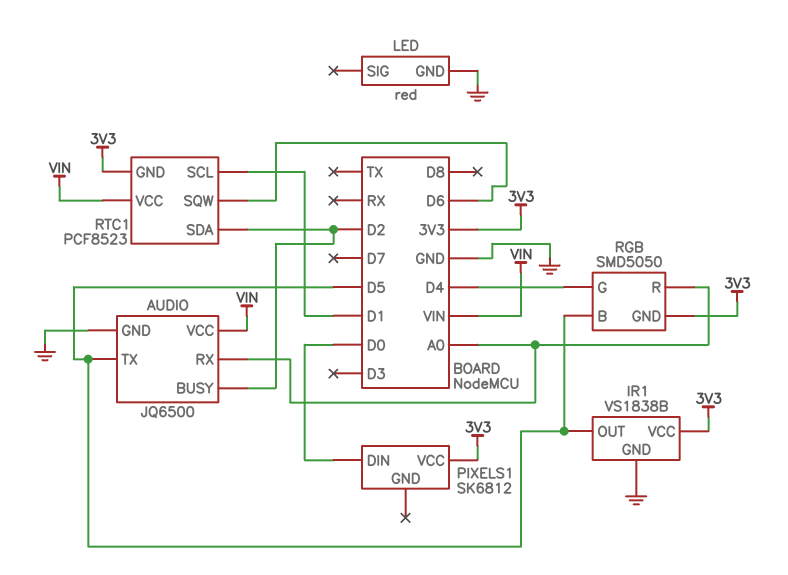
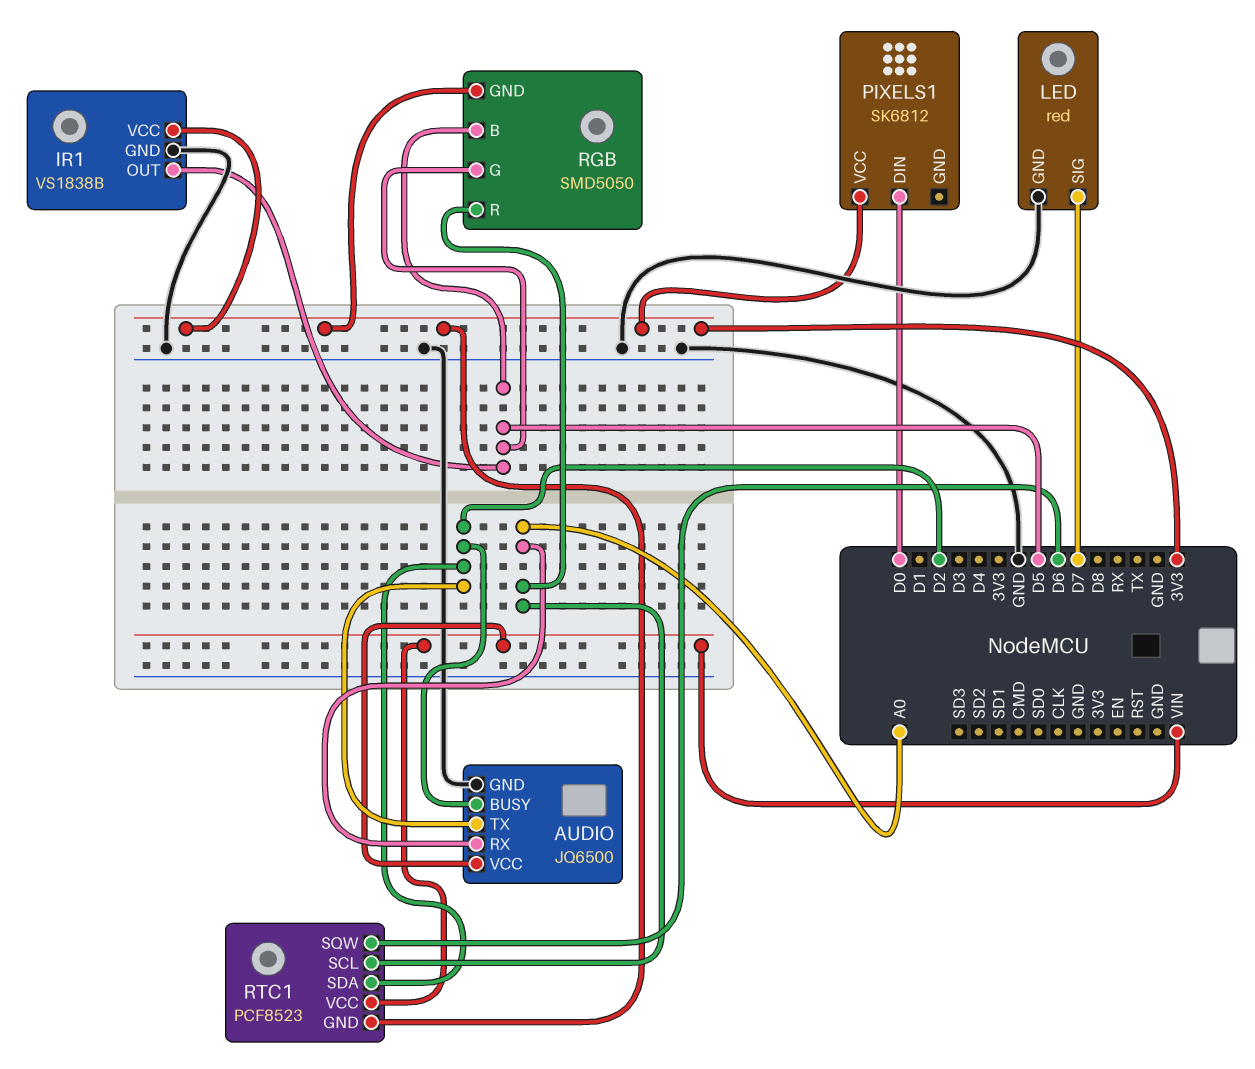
AUDIO pin TX: D5 -> D2
LED pin SIG: none -> D7
RGB pin G: D4 -> D5
RTC1 pin SCL: D1 -> A0

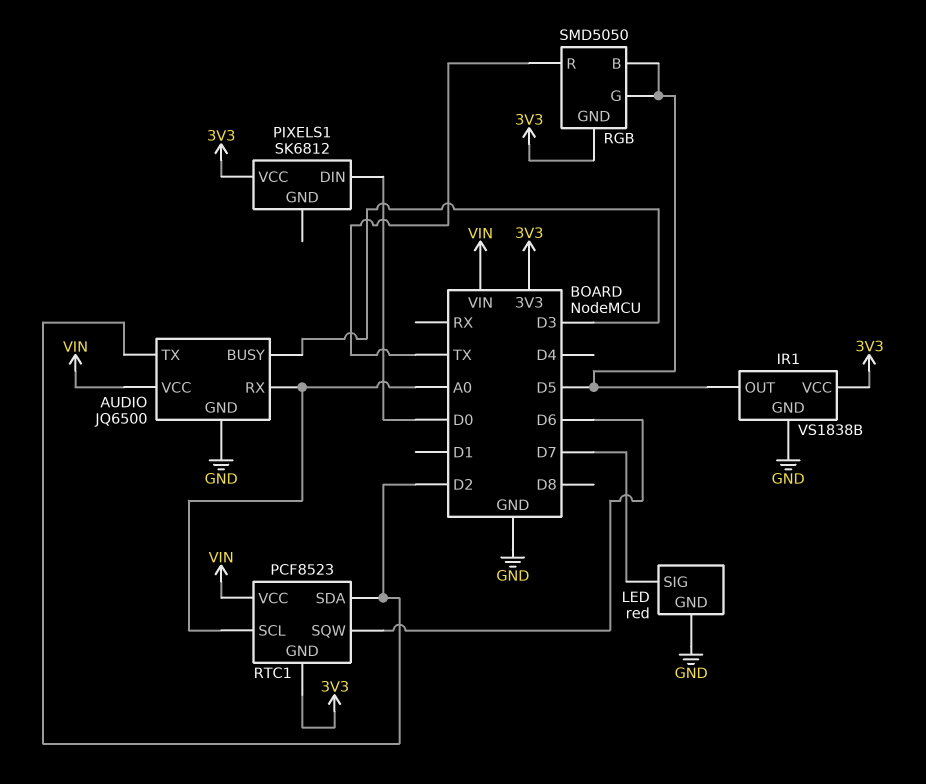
AUDIO pin BUSY: D2 -> D3
RGB pin R: A0 -> TX

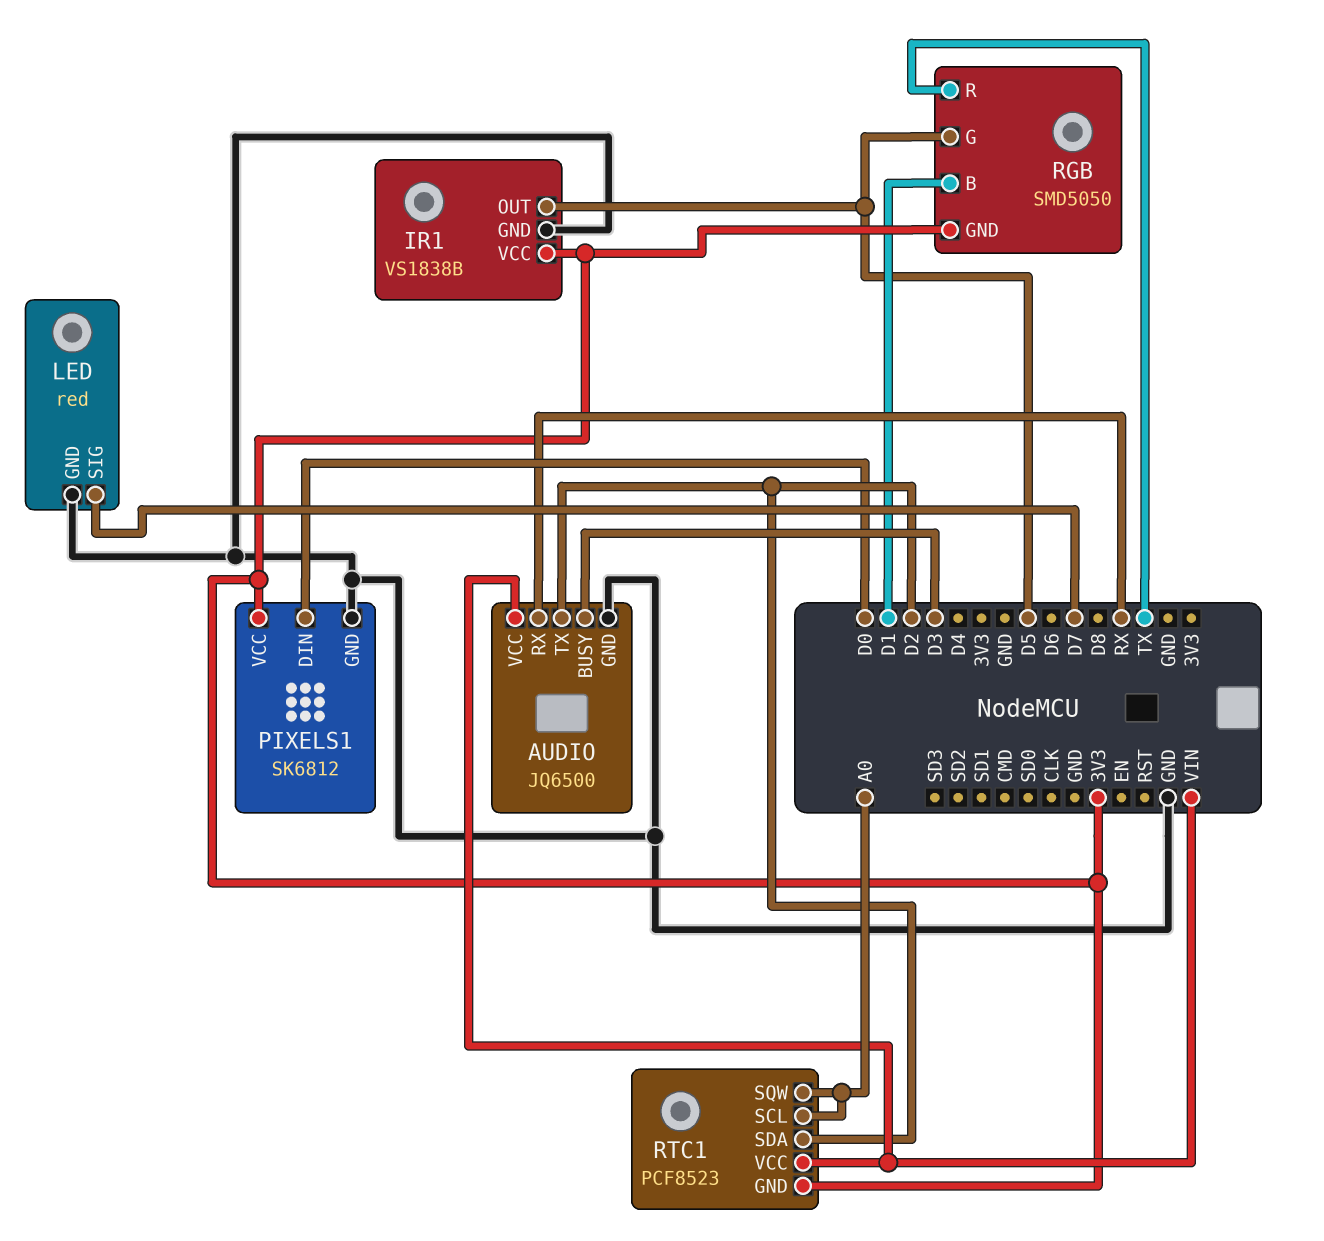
AUDIO pin RX: A0 -> RX
PIXELS1 pin GND: none -> GND
RGB pin B: D5 -> D1
RTC1 pin SQW: D6 -> A0

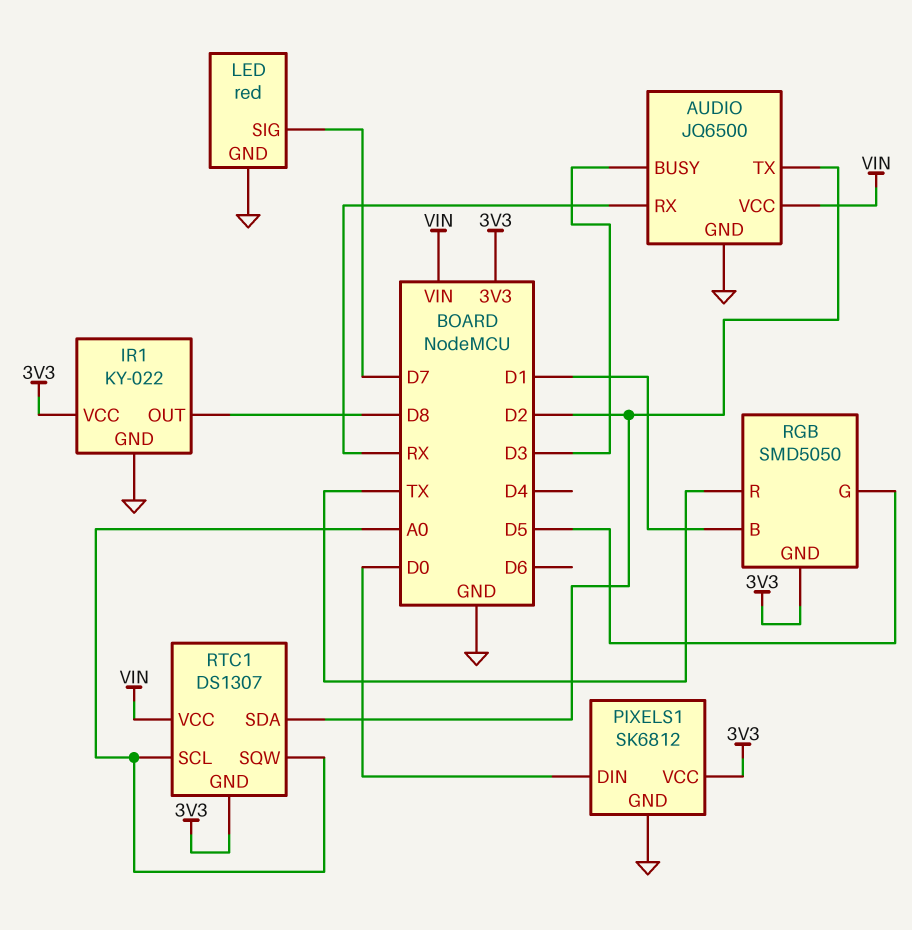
IR1: VS1838B -> KY-022
IR1 pin OUT: D5 -> D8
RTC1: PCF8523 -> DS1307

